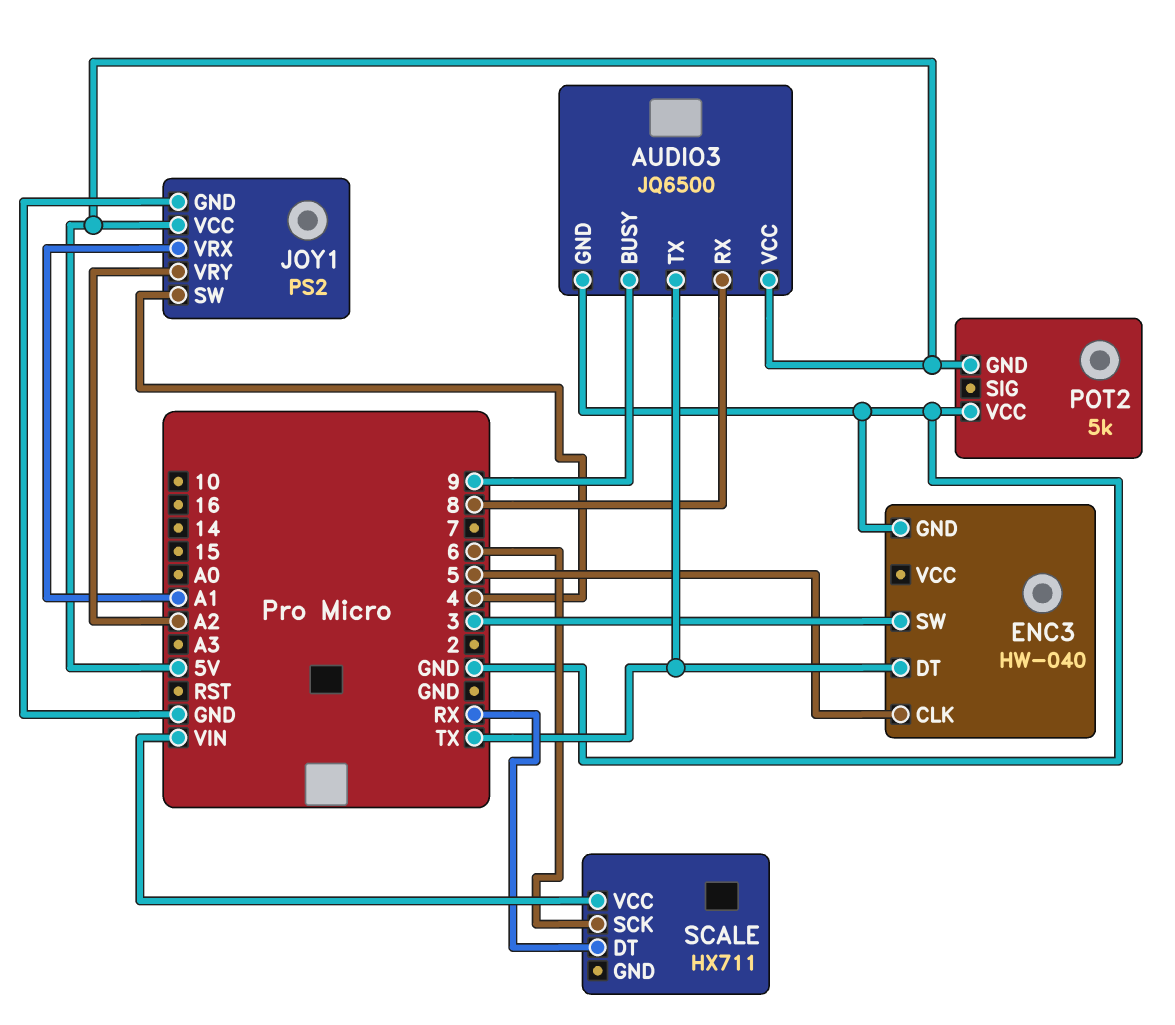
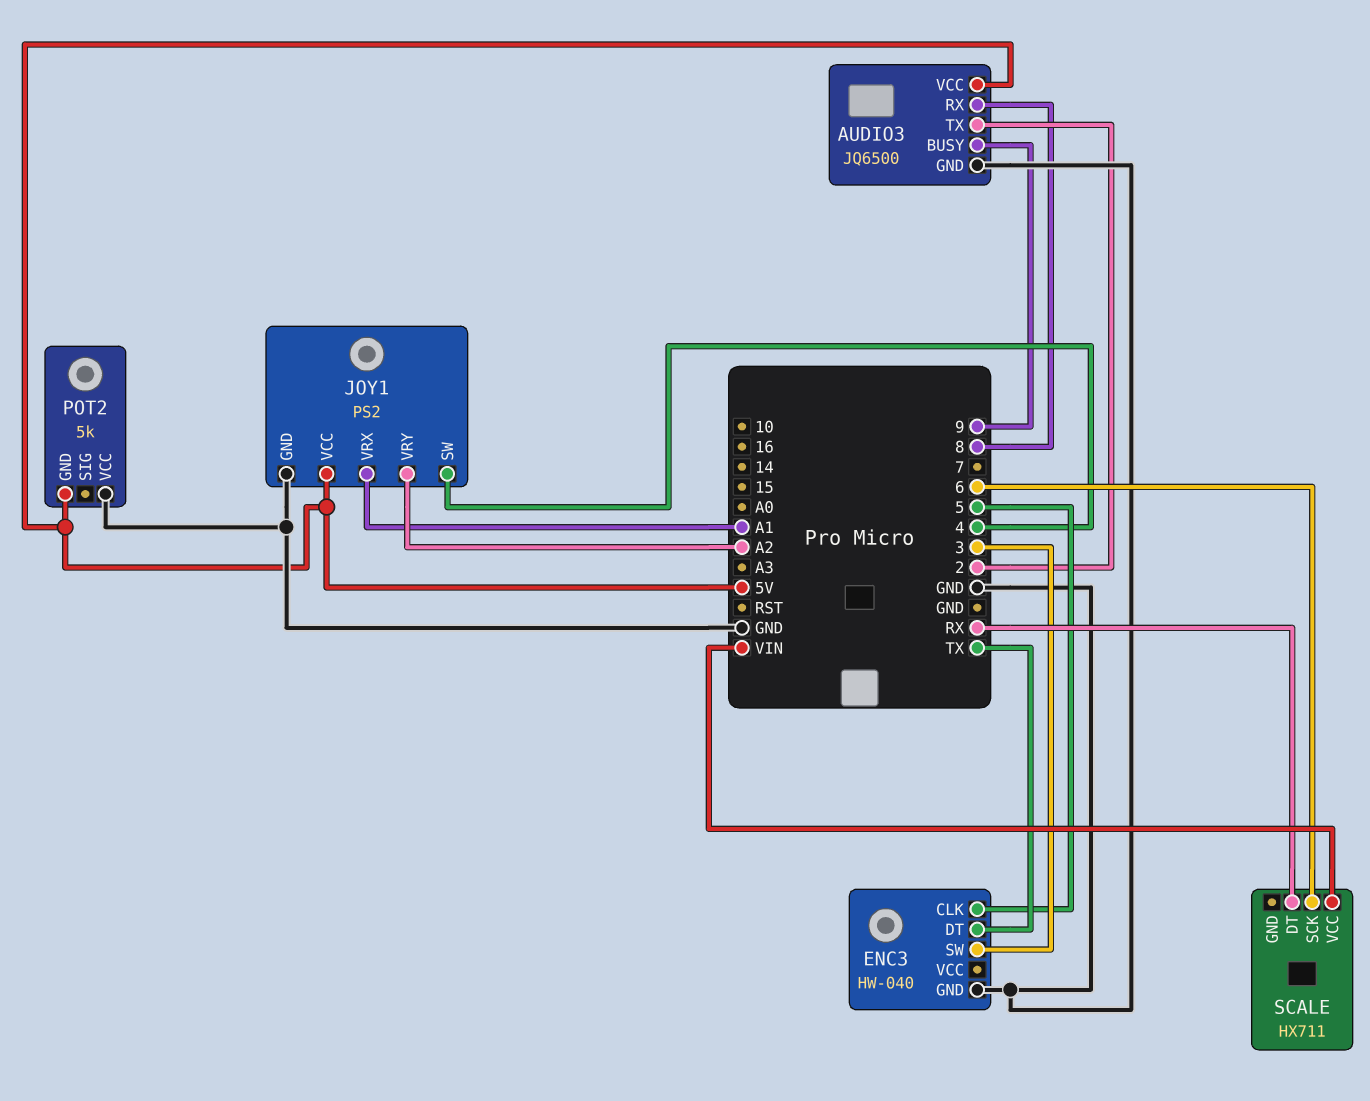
AUDIO3 pin TX: TX -> 2

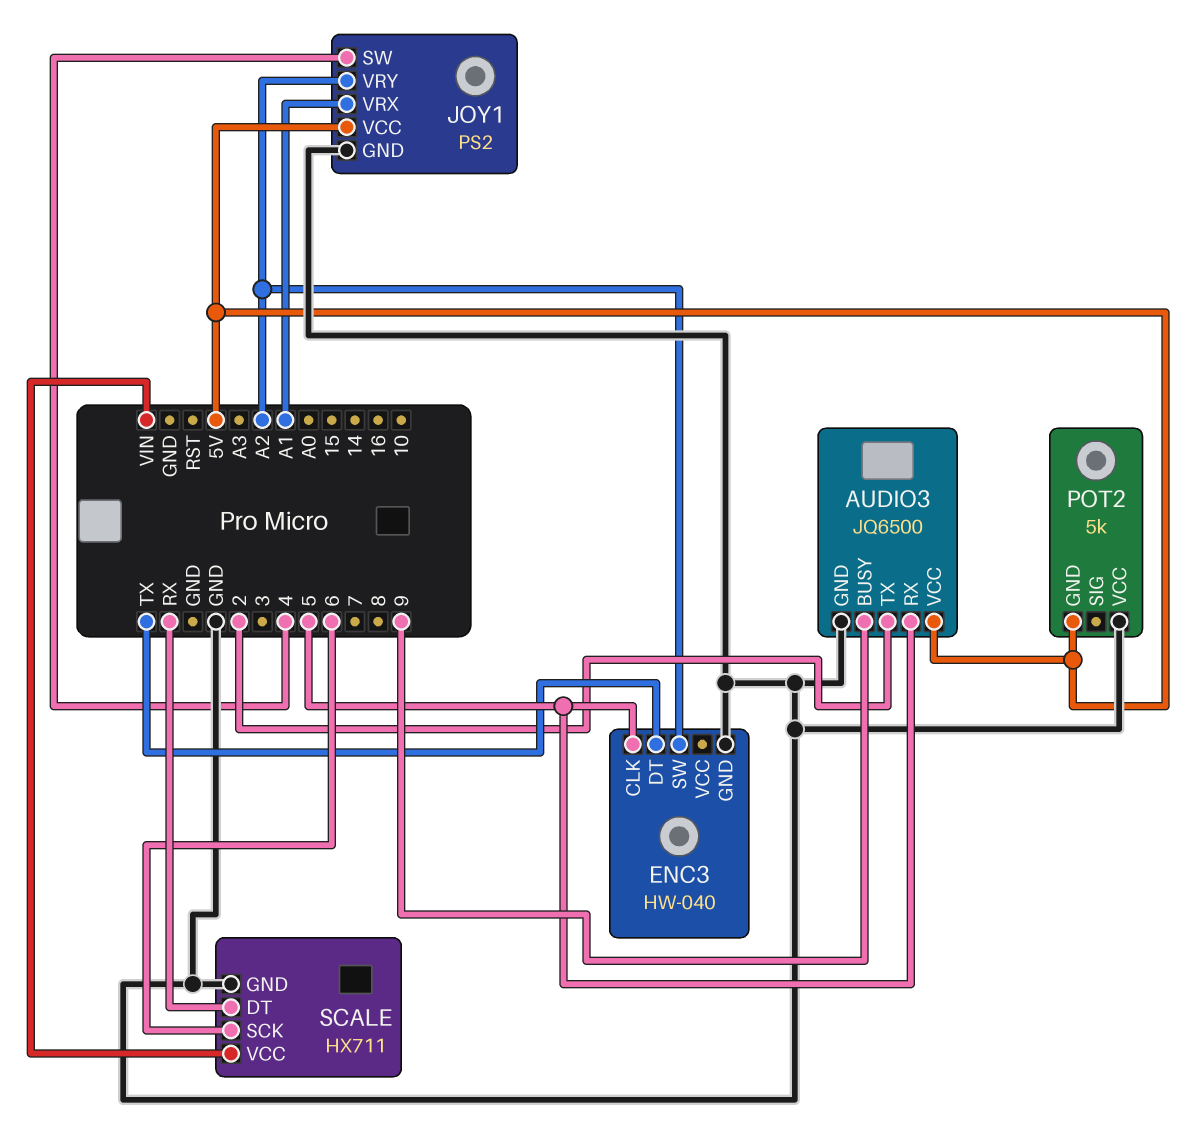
AUDIO3 pin RX: 8 -> 5
ENC3 pin SW: 3 -> A2
SCALE pin GND: none -> GND

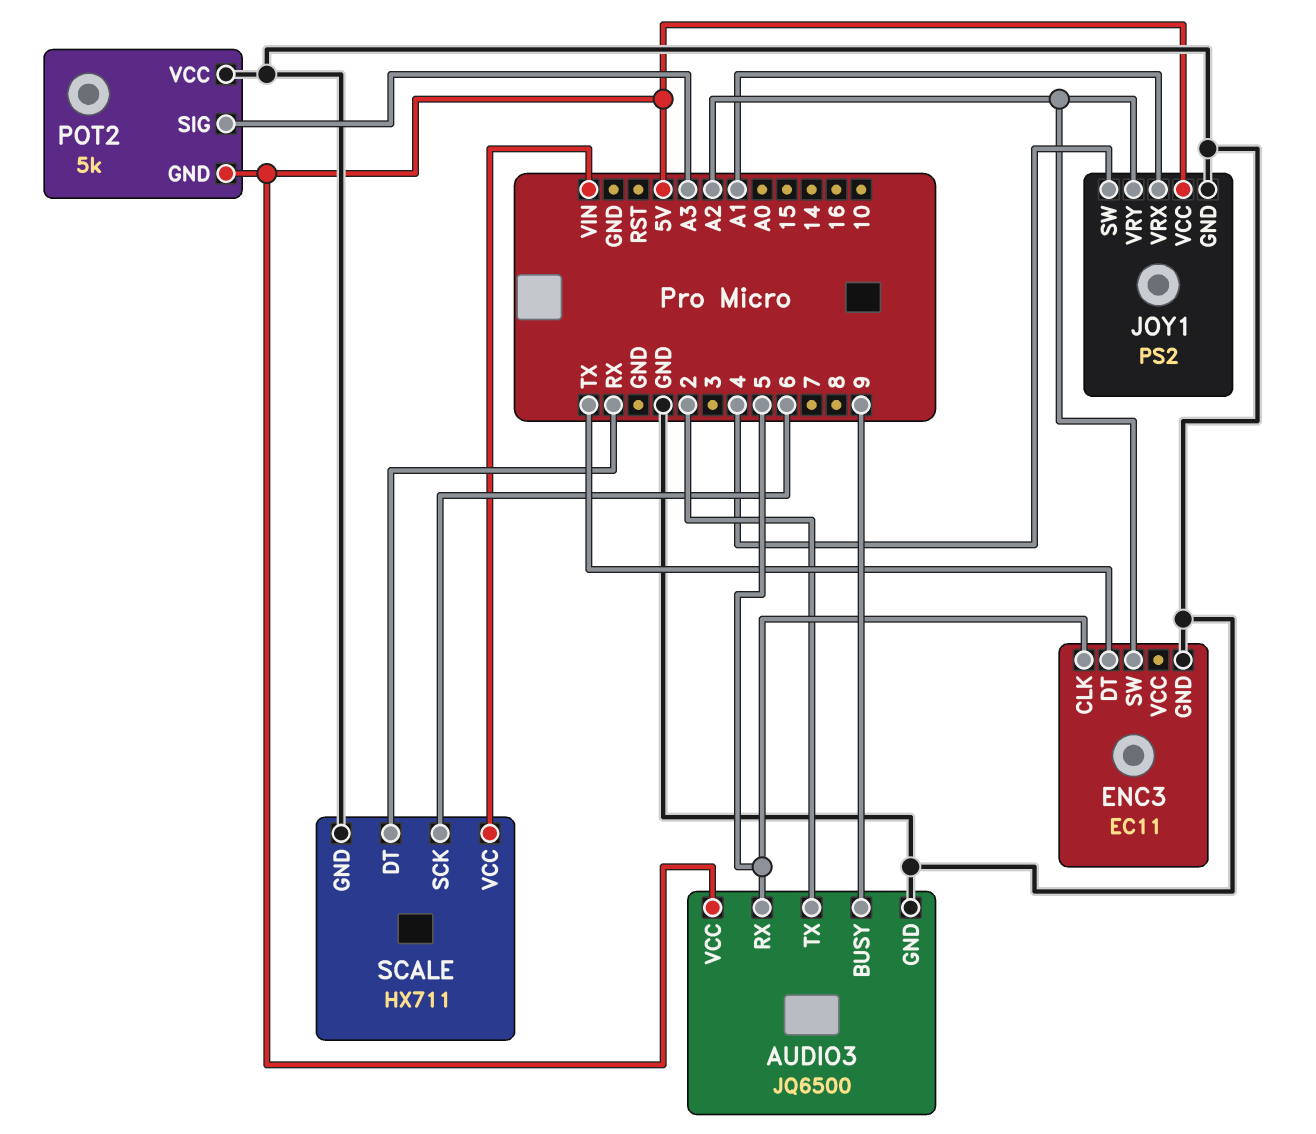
ENC3: HW-040 -> EC11
POT2 pin SIG: none -> A3

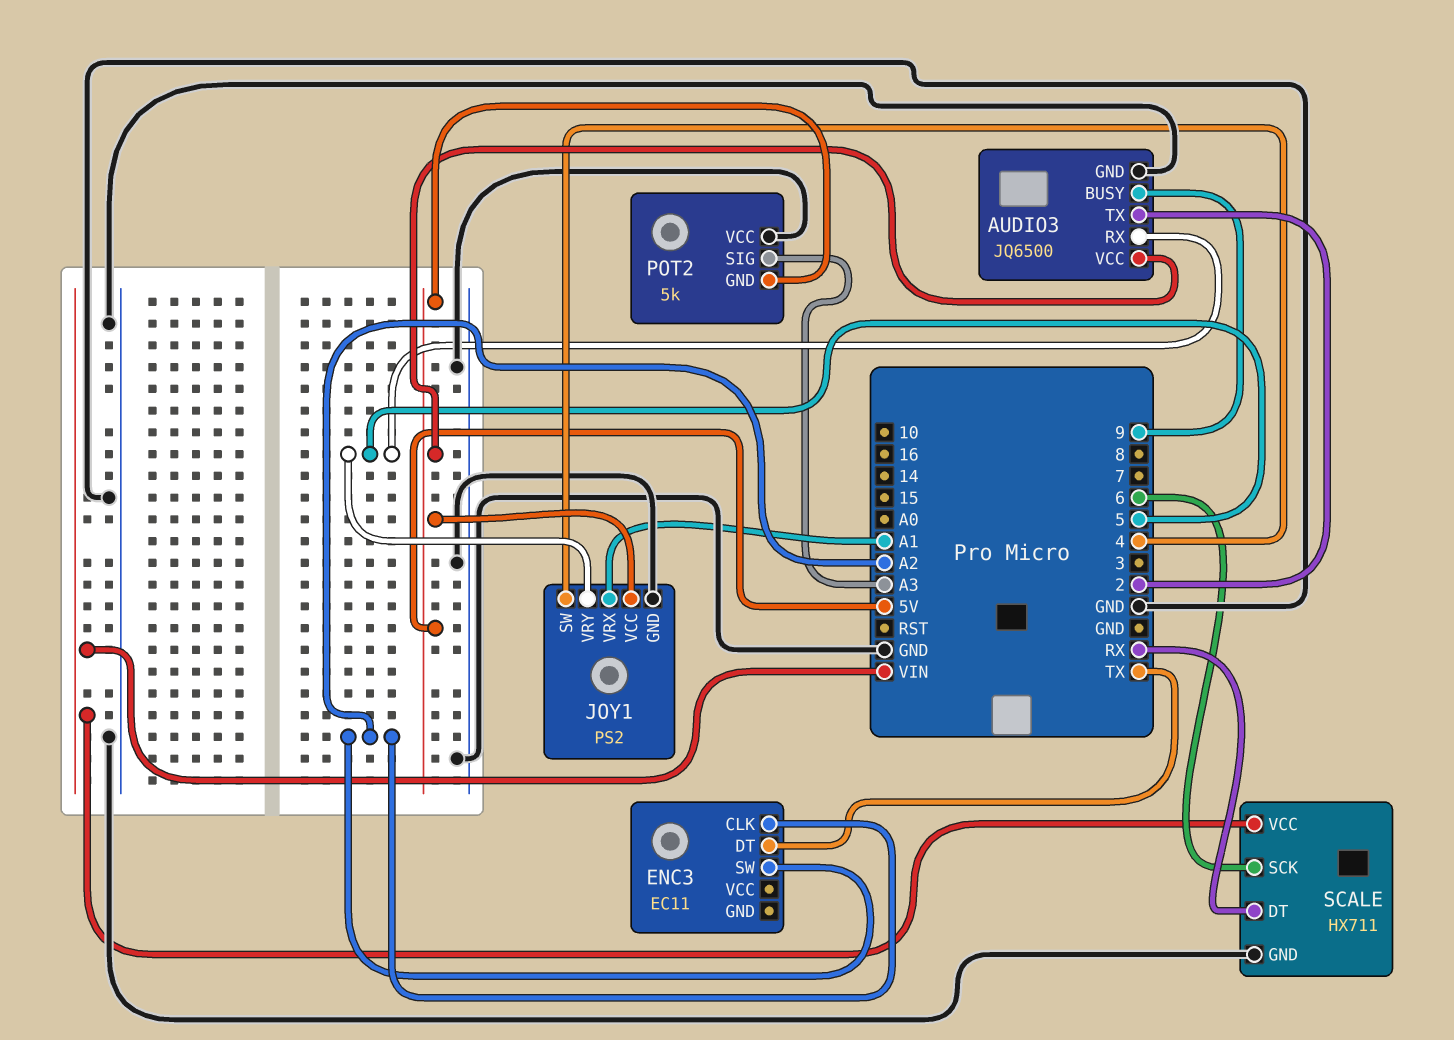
ENC3 pin CLK: 5 -> A2
ENC3 pin GND: GND -> none
JOY1 pin VRY: A2 -> 5

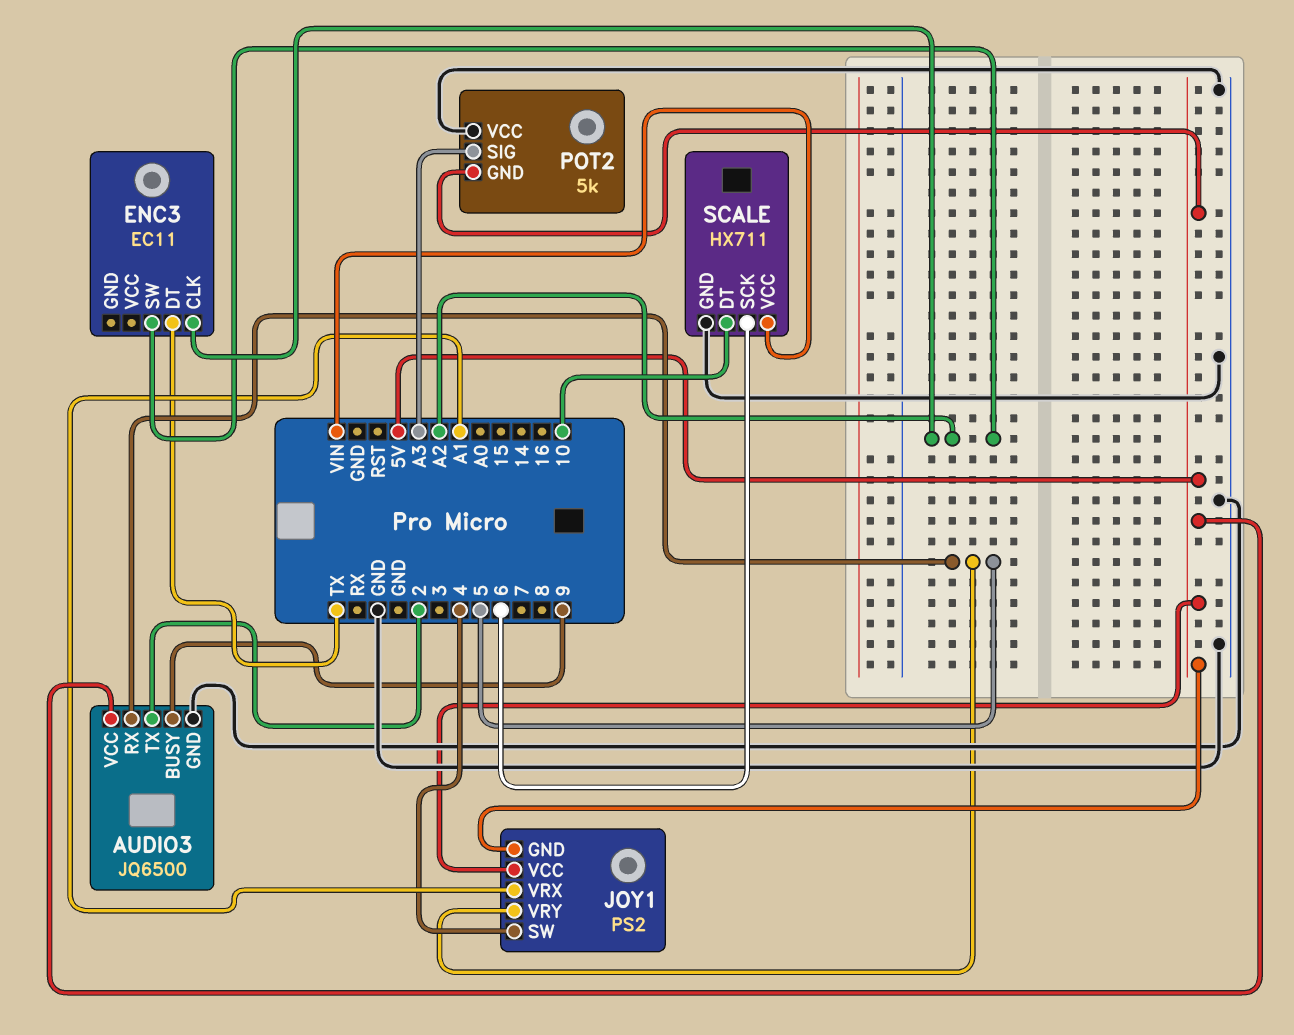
JOY1 pin GND: GND -> 5V
SCALE pin DT: RX -> 10

